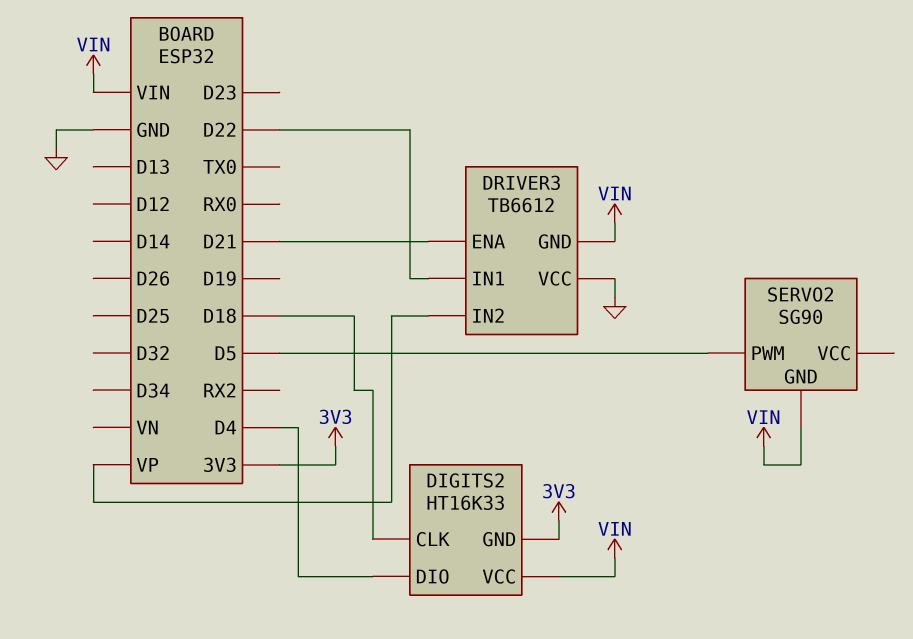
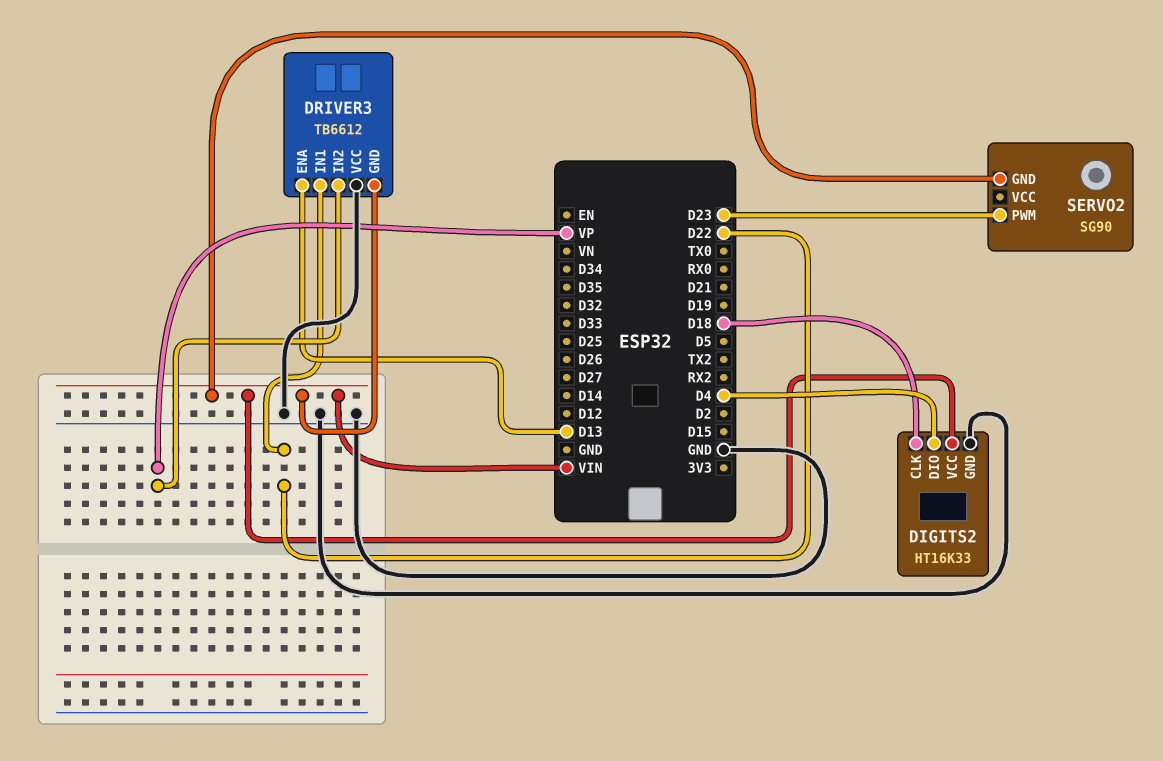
DIGITS2 pin GND: 3V3 -> GND
DRIVER3 pin ENA: D21 -> D13
SERVO2 pin PWM: D5 -> D23

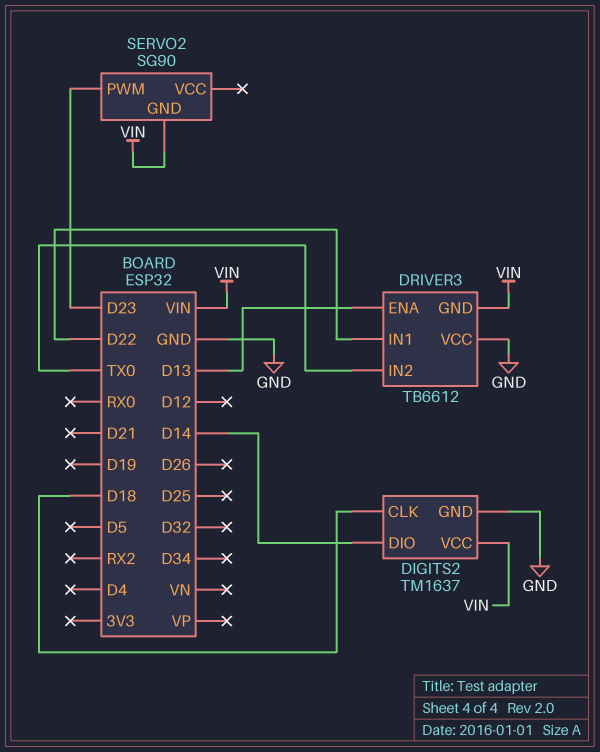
DIGITS2: HT16K33 -> TM1637
DIGITS2 pin DIO: D4 -> D14
DRIVER3 pin IN2: VP -> TX0

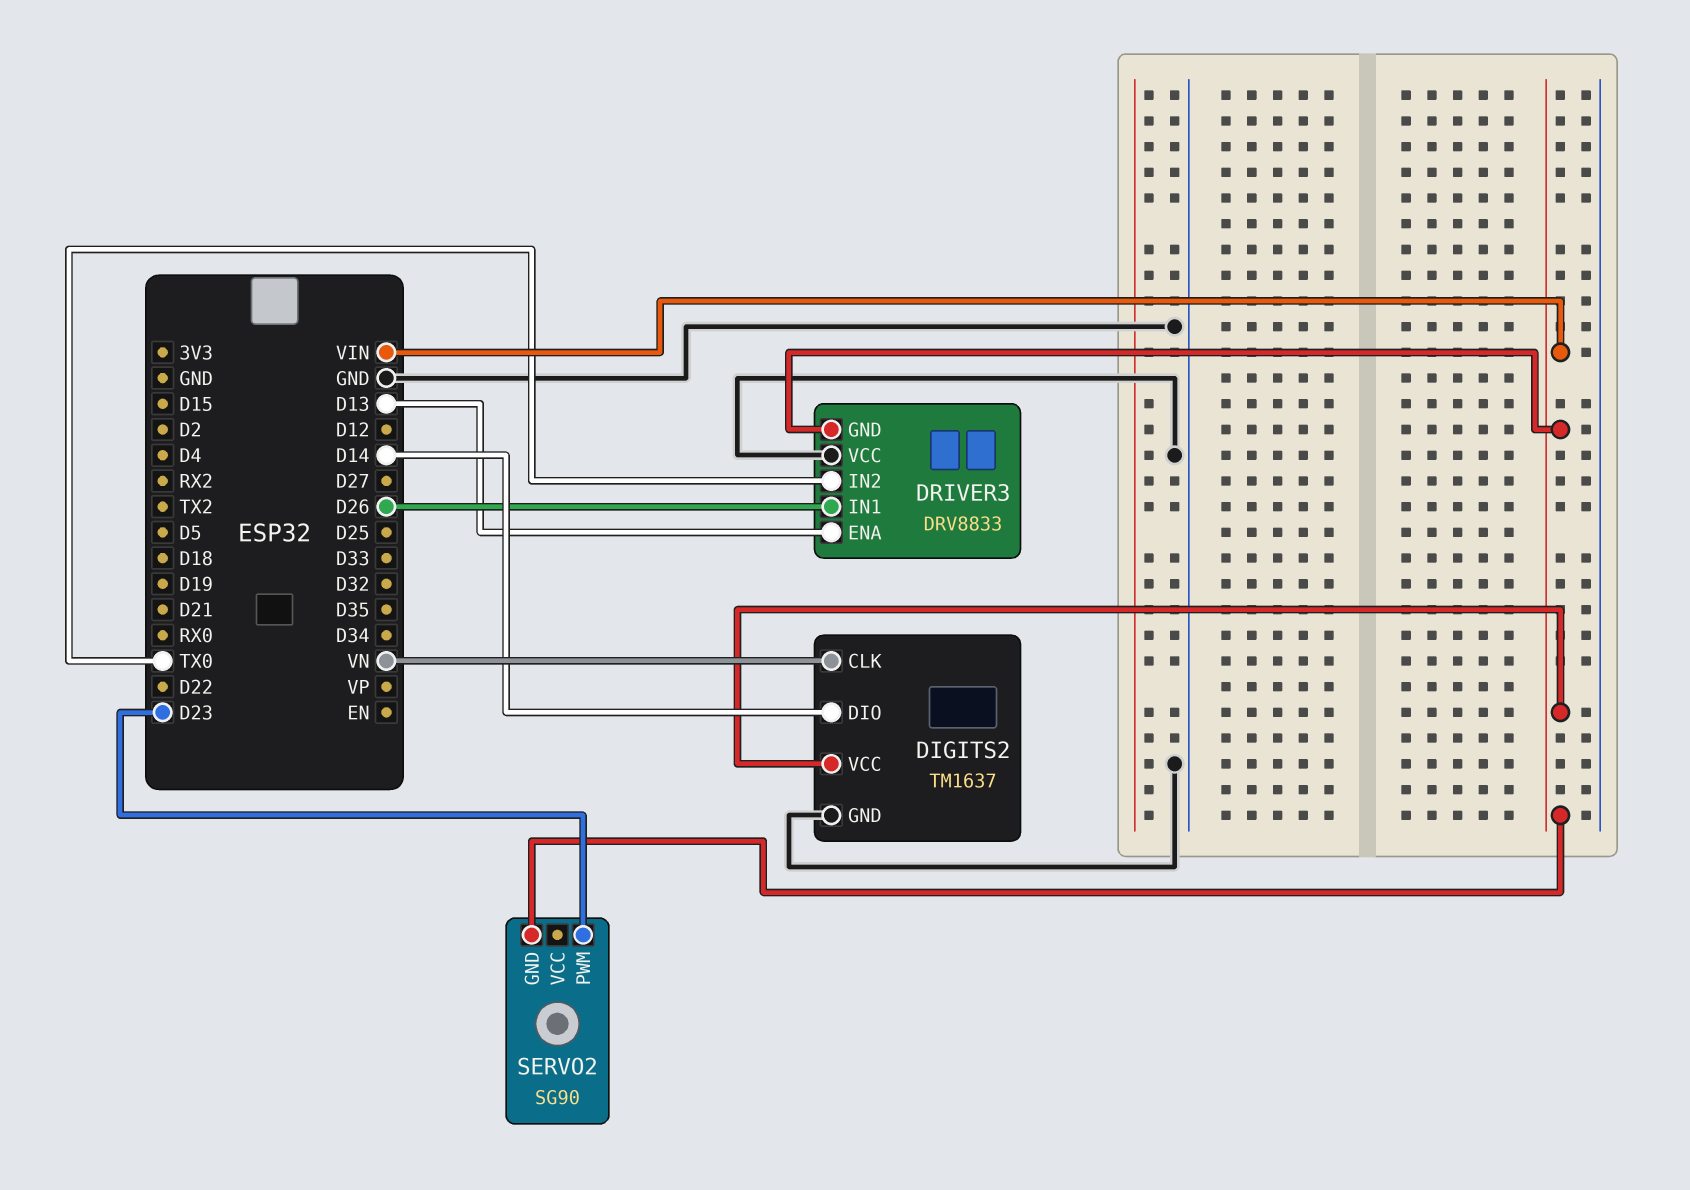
DIGITS2 pin CLK: D18 -> VN
DRIVER3: TB6612 -> DRV8833
DRIVER3 pin IN1: D22 -> D26

